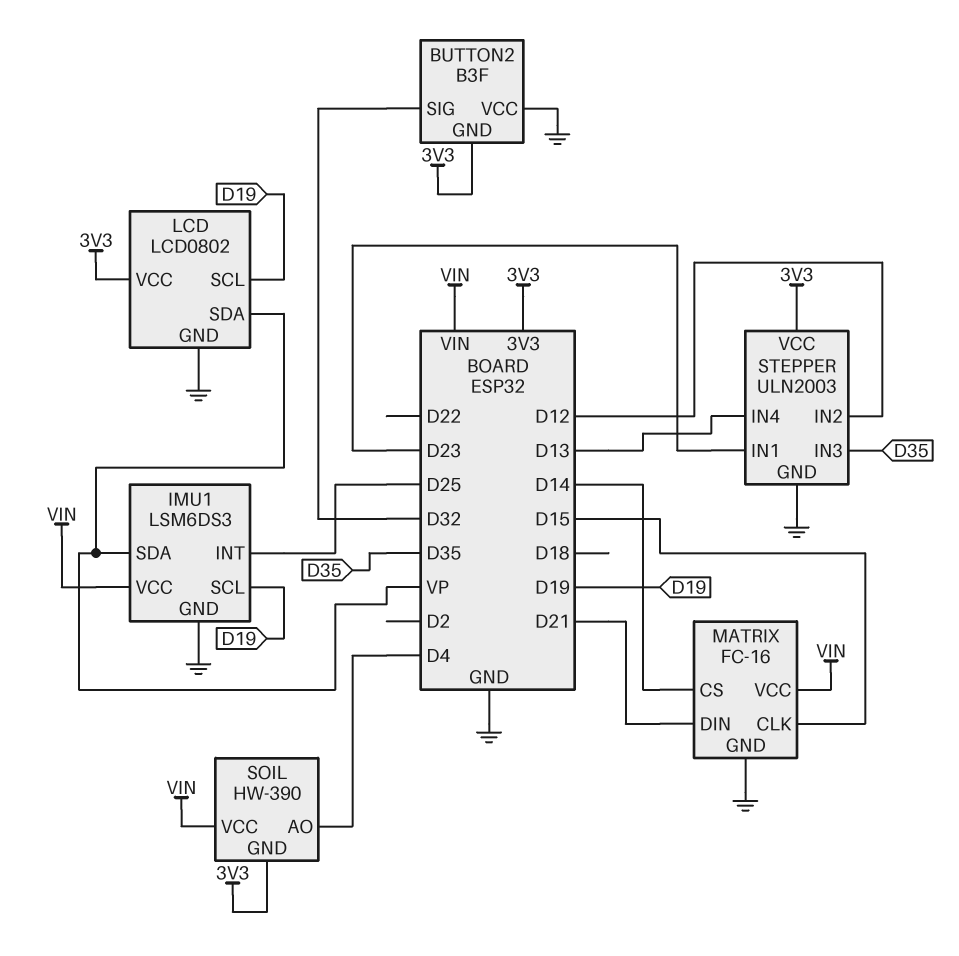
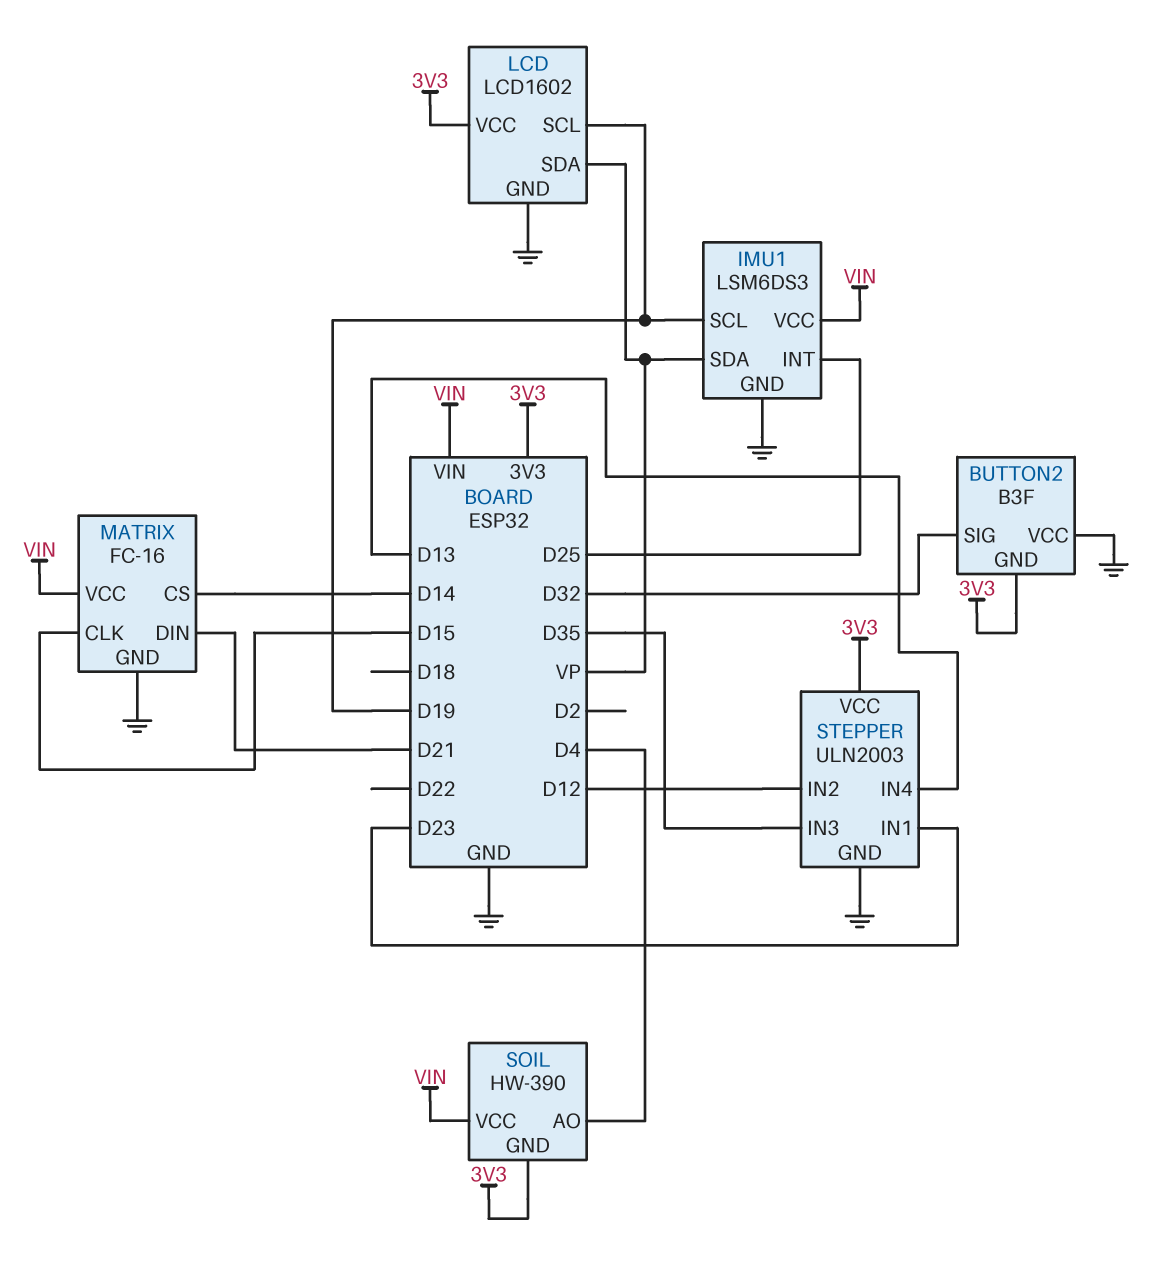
LCD: LCD0802 -> LCD1602

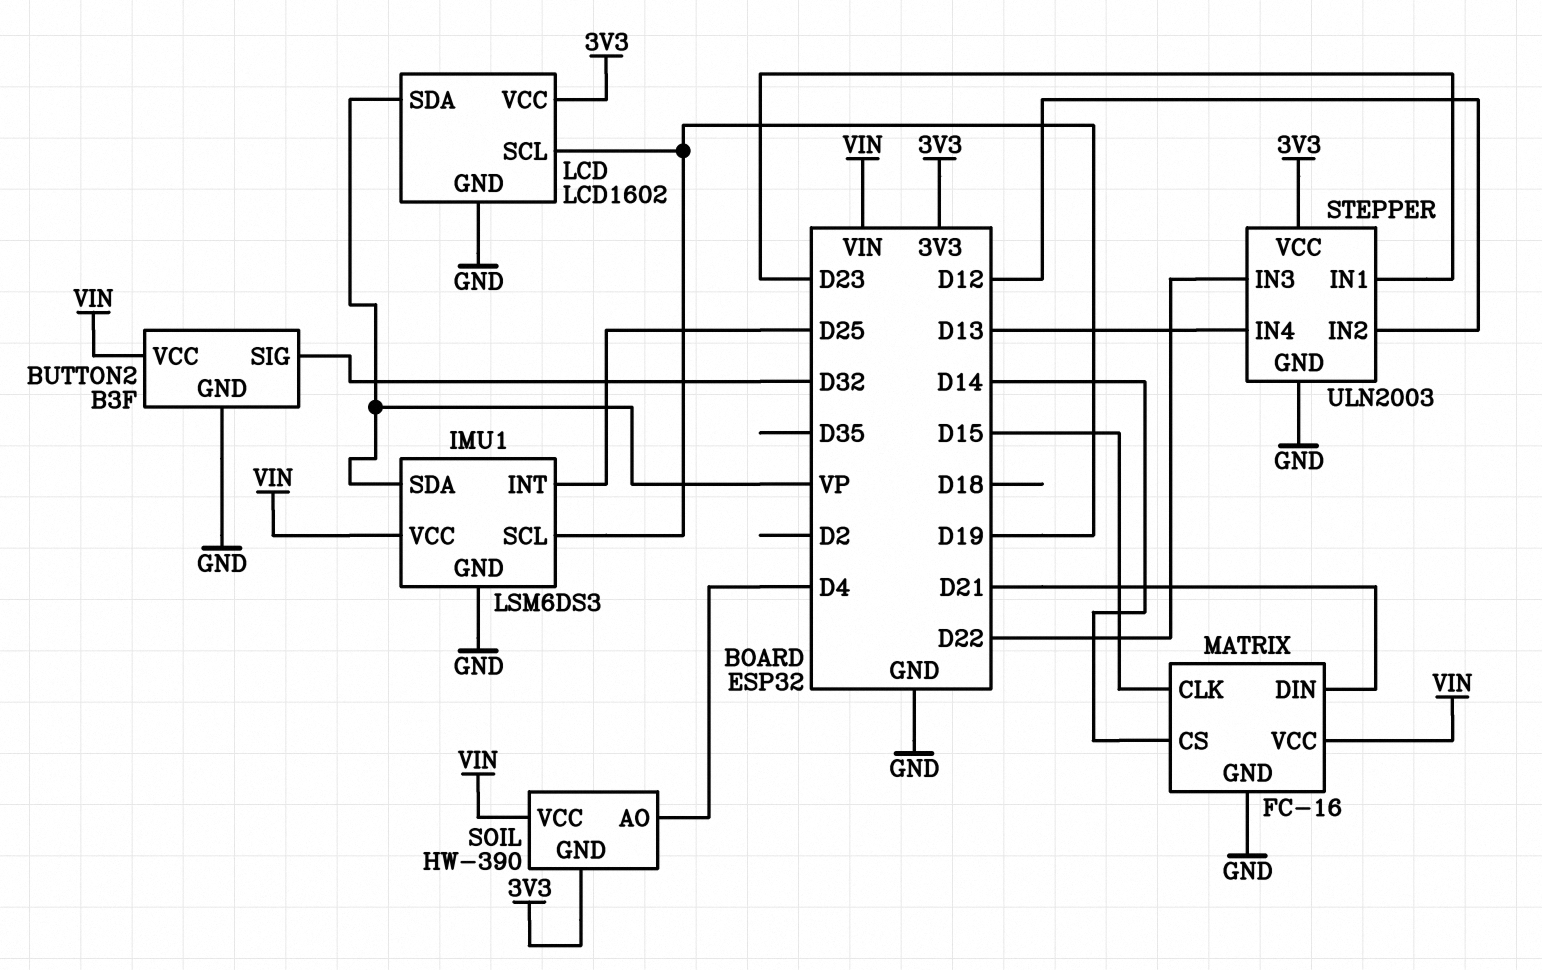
BUTTON2 pin GND: 3V3 -> GND
BUTTON2 pin VCC: GND -> VIN
STEPPER pin IN3: D35 -> D22

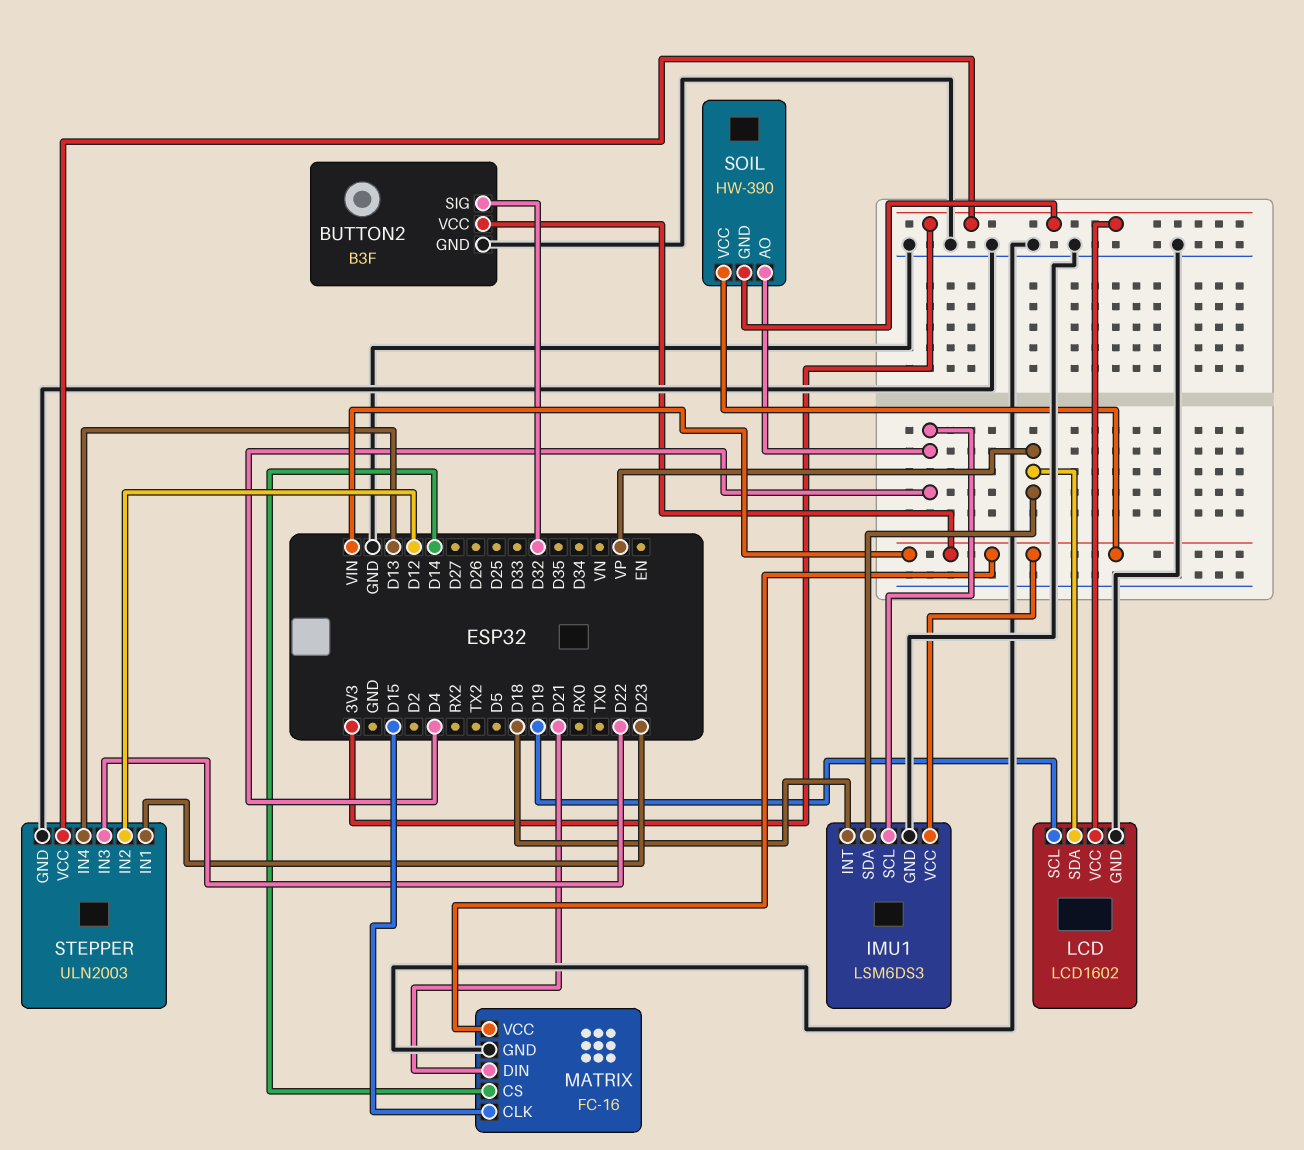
IMU1 pin INT: D25 -> D18
IMU1 pin SCL: D19 -> D4

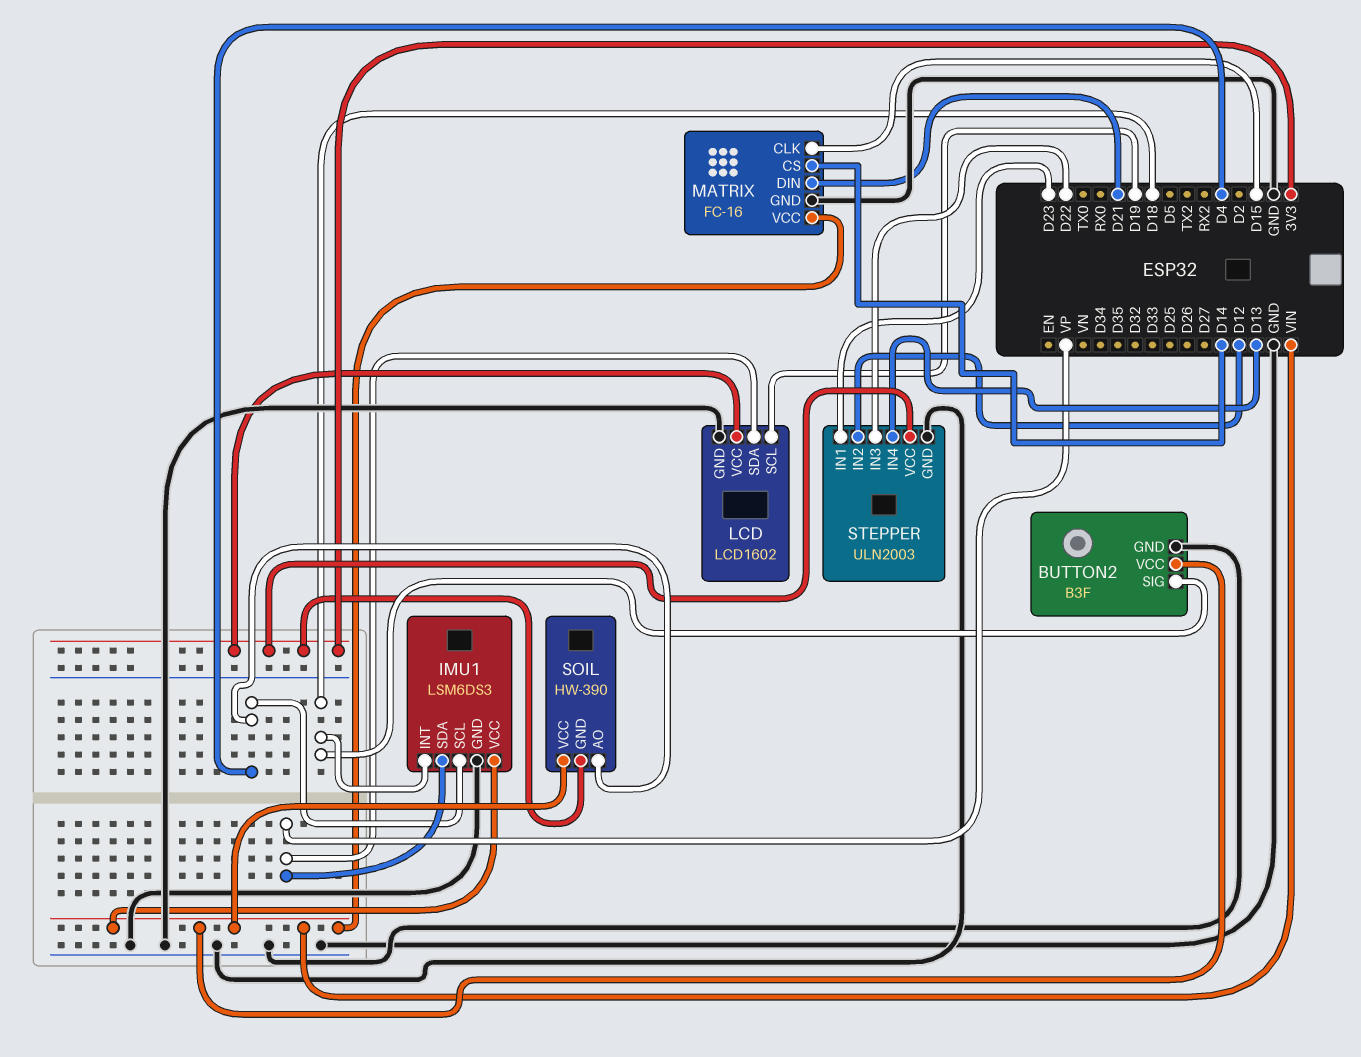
BUTTON2 pin SIG: D32 -> D18

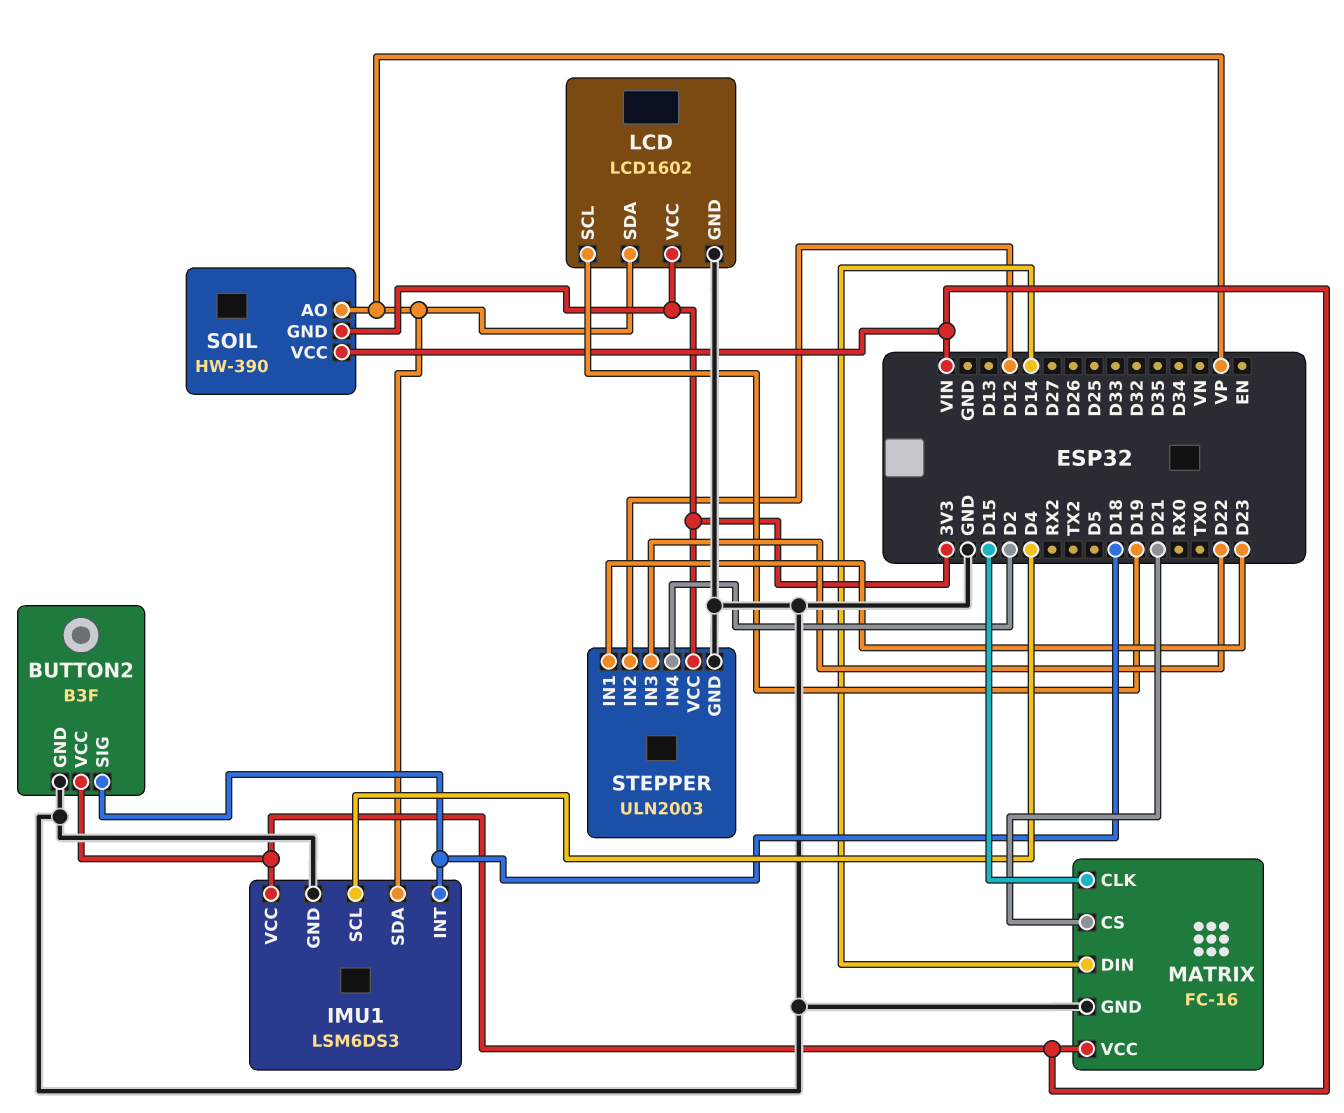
MATRIX pin CS: D14 -> D21
MATRIX pin DIN: D21 -> D14
SOIL pin AO: D4 -> VP
STEPPER pin IN4: D13 -> D2

